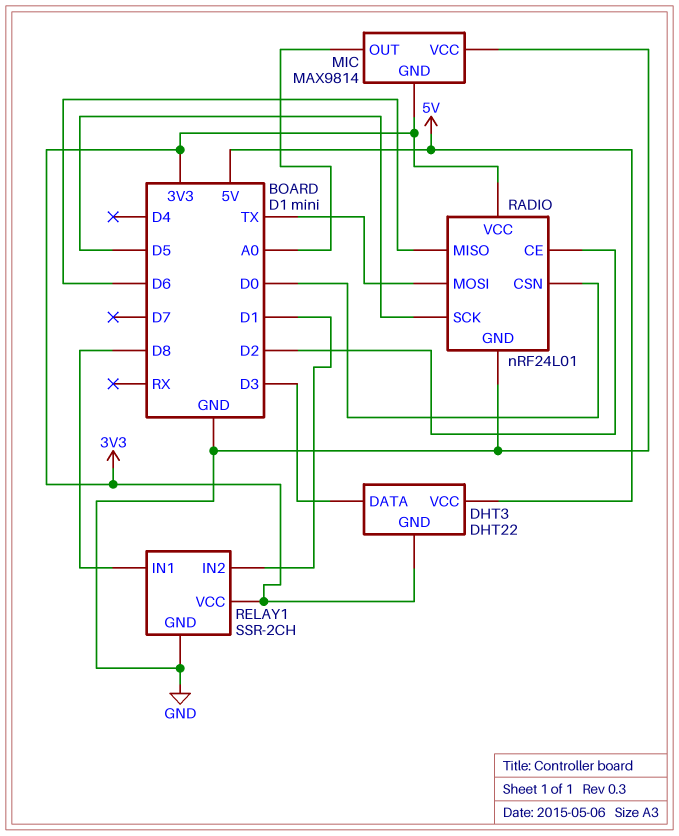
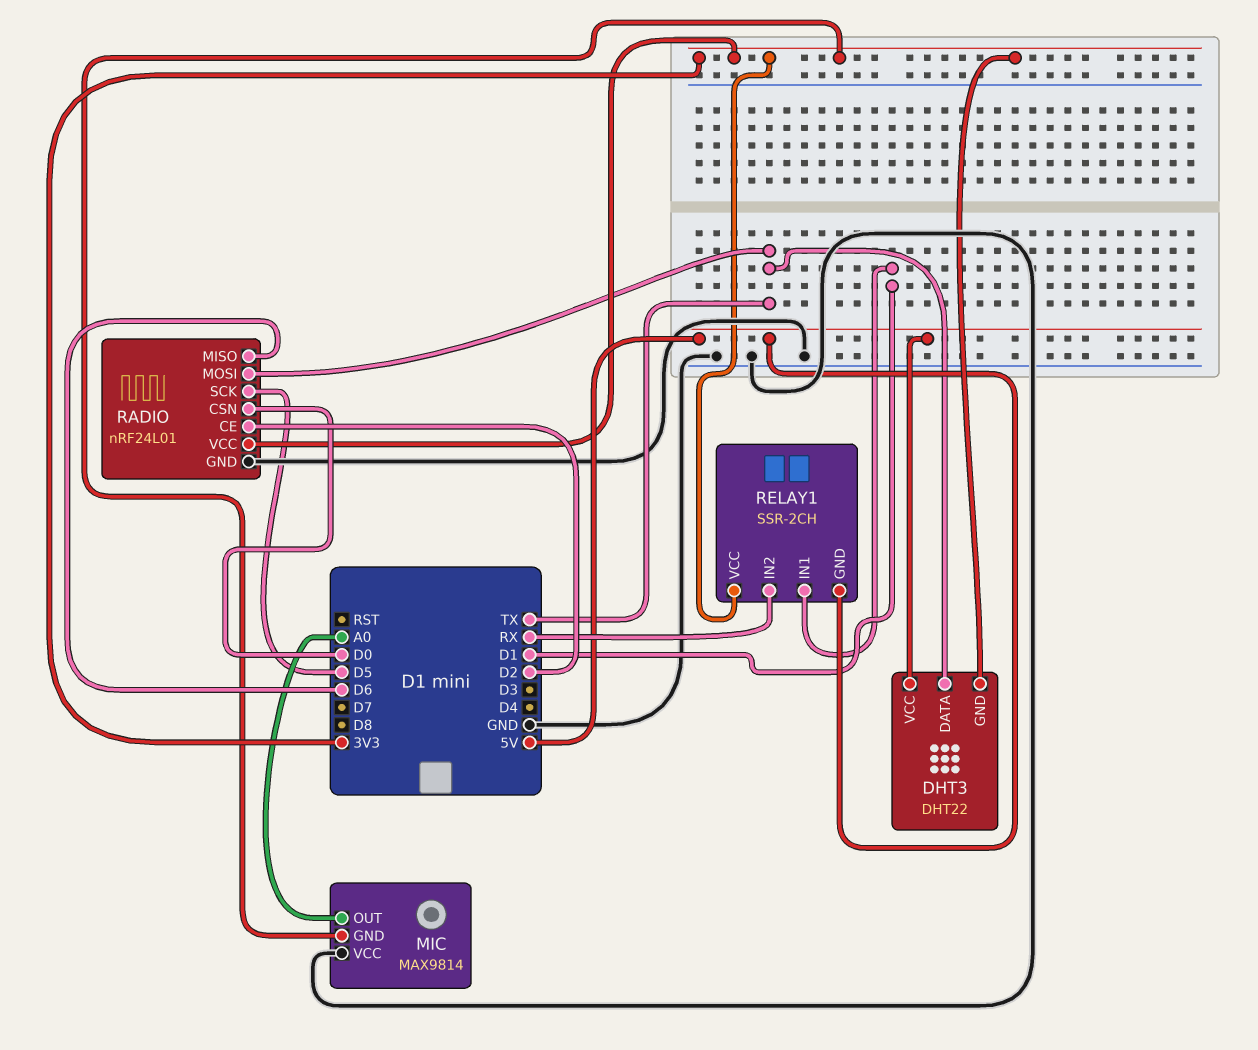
DHT3 pin DATA: D3 -> TX
RELAY1 pin GND: GND -> 5V
RELAY1 pin IN1: D8 -> D1
RELAY1 pin IN2: D1 -> RX

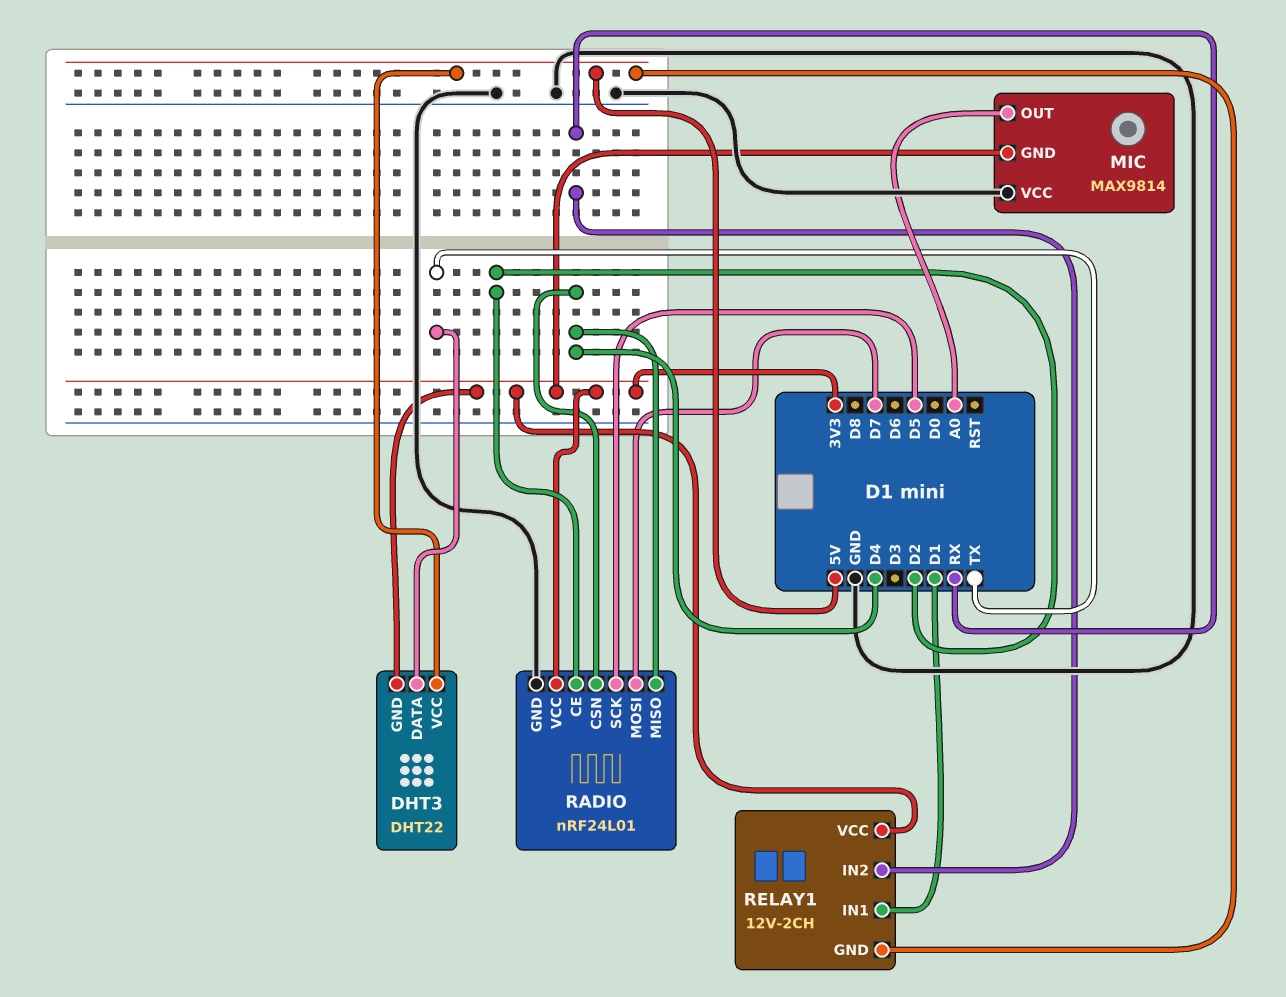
RADIO pin CSN: D0 -> D4
RADIO pin MISO: D6 -> D4
RADIO pin MOSI: TX -> D7
RELAY1: SSR-2CH -> 12V-2CH

